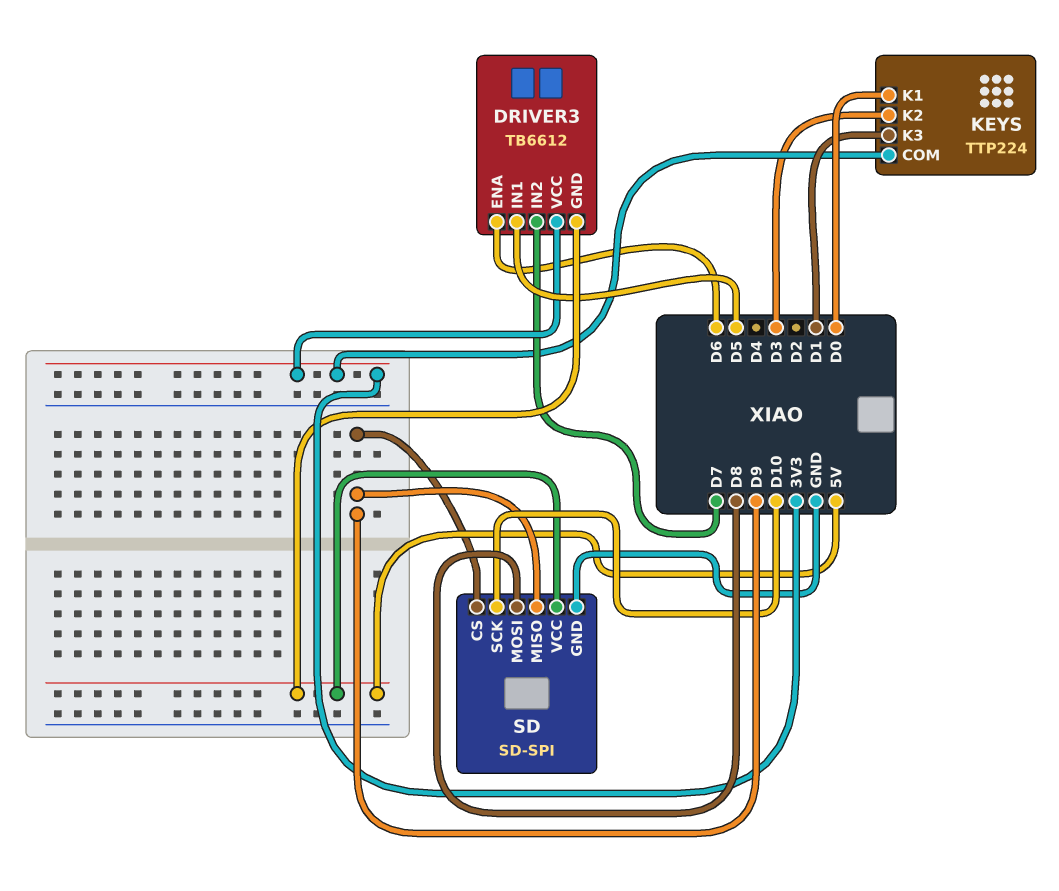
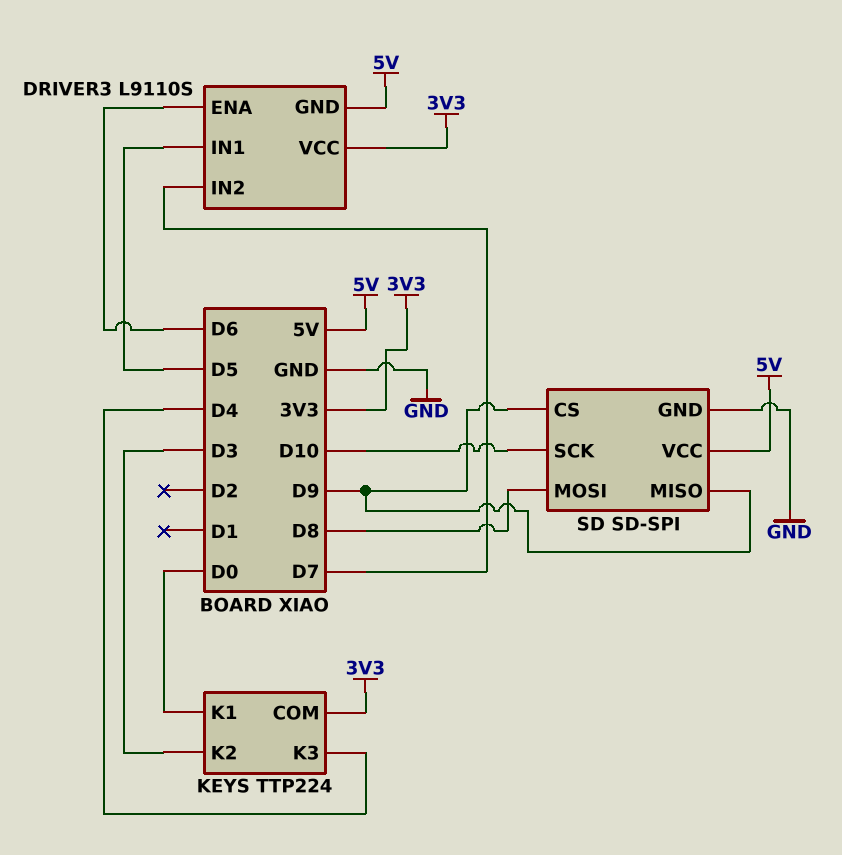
DRIVER3: TB6612 -> L9110S
KEYS pin K3: D1 -> D4

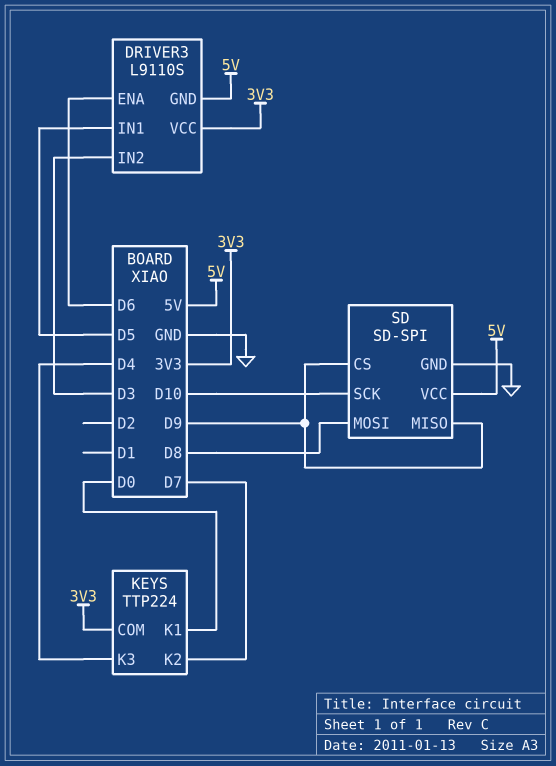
DRIVER3 pin IN2: D7 -> D3
KEYS pin K2: D3 -> D7

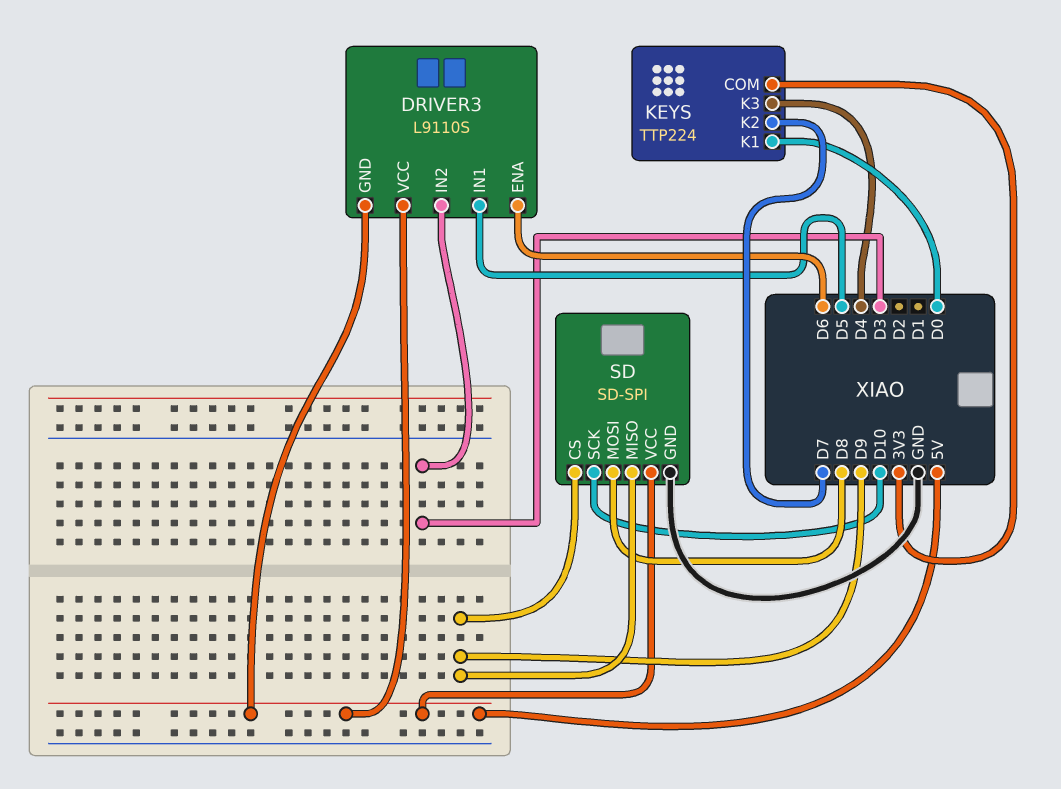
DRIVER3 pin VCC: 3V3 -> 5V

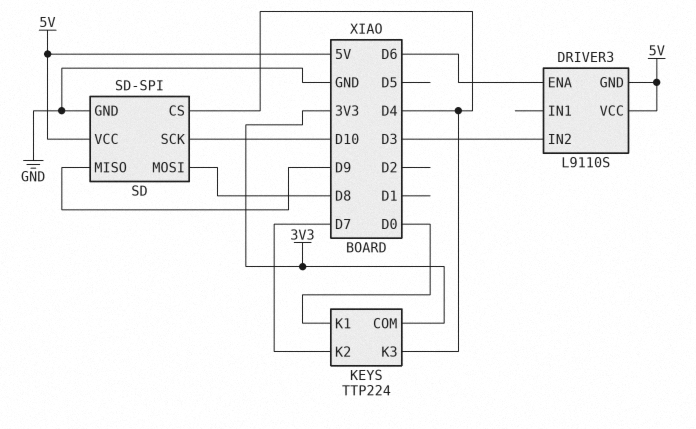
DRIVER3 pin IN1: D5 -> none
SD pin CS: D9 -> D4

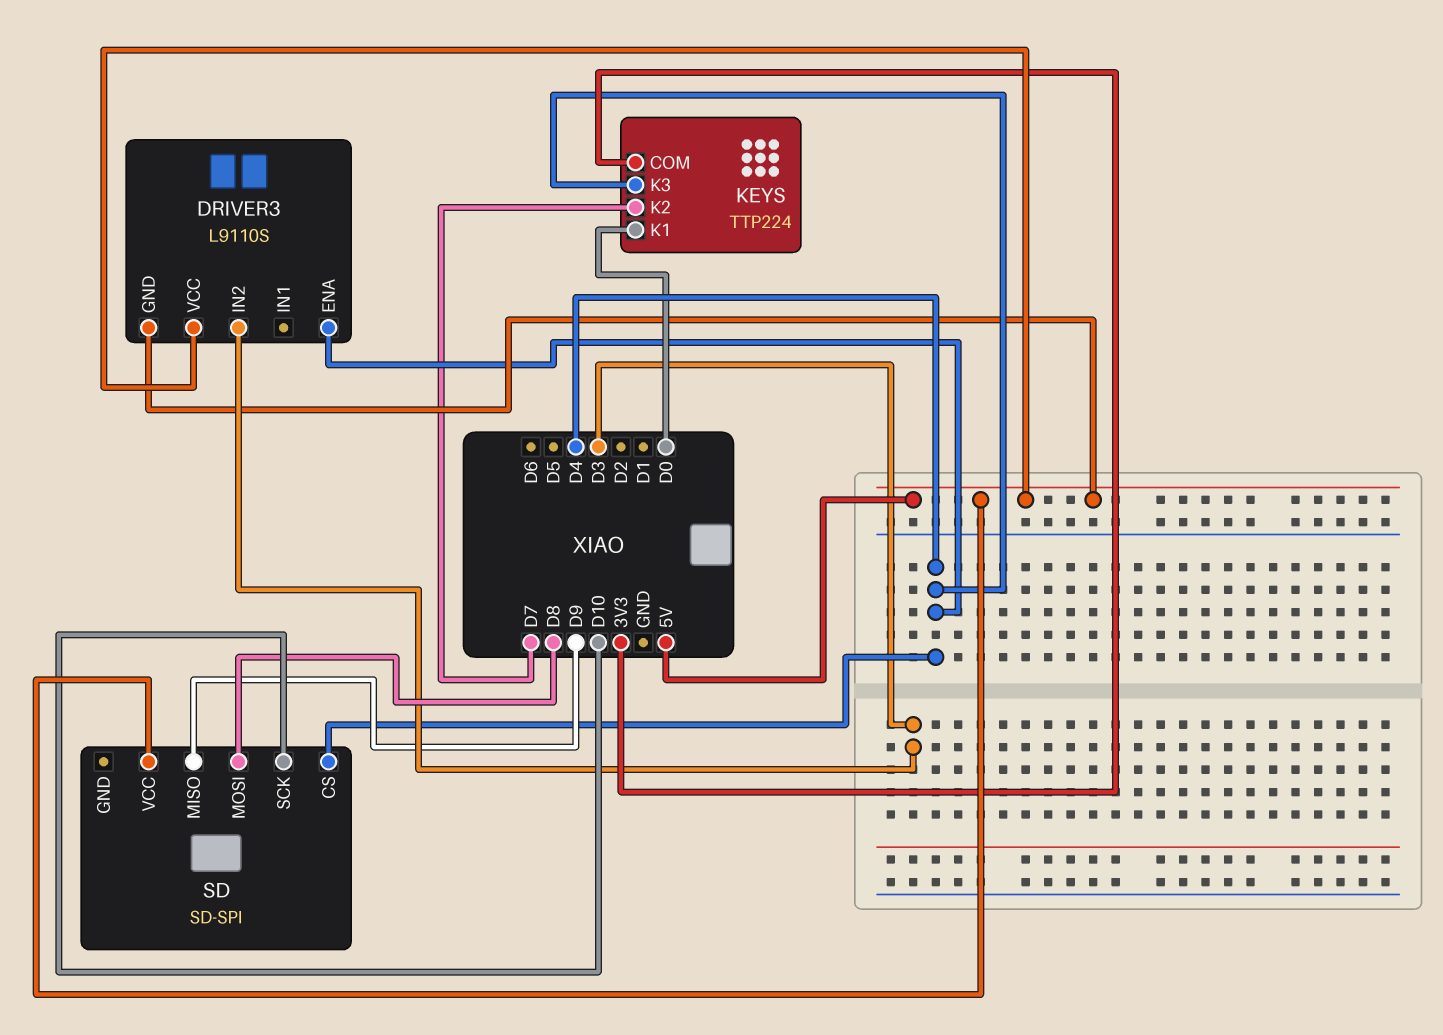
DRIVER3 pin ENA: D6 -> D4
SD pin GND: GND -> none

